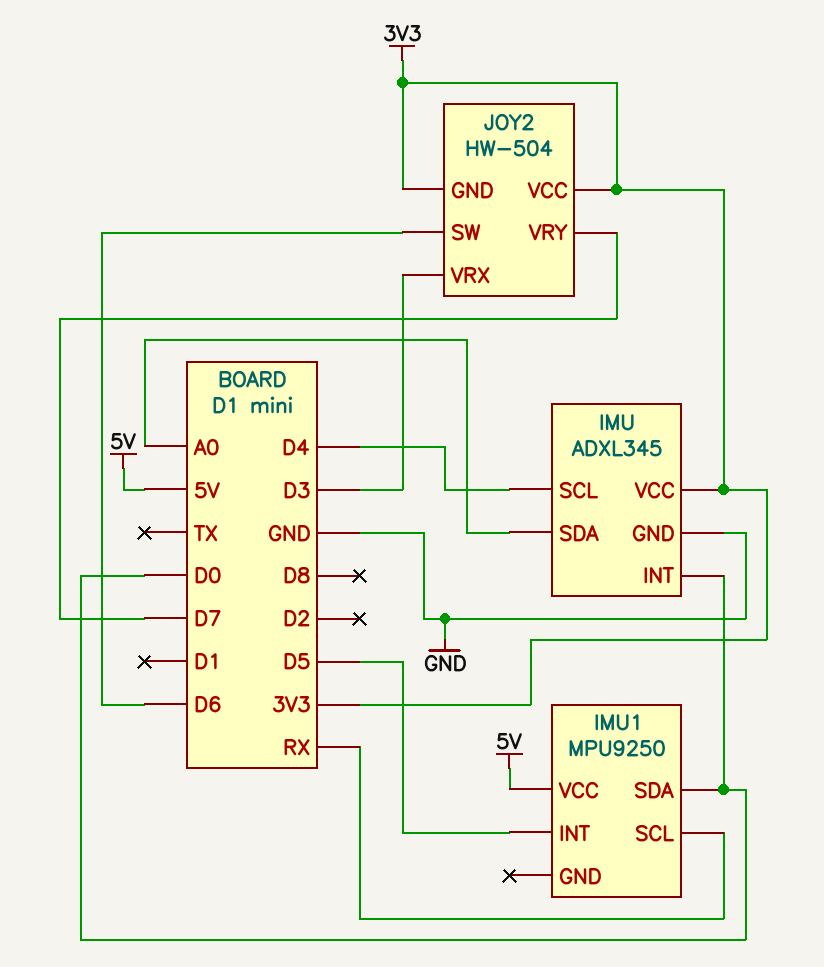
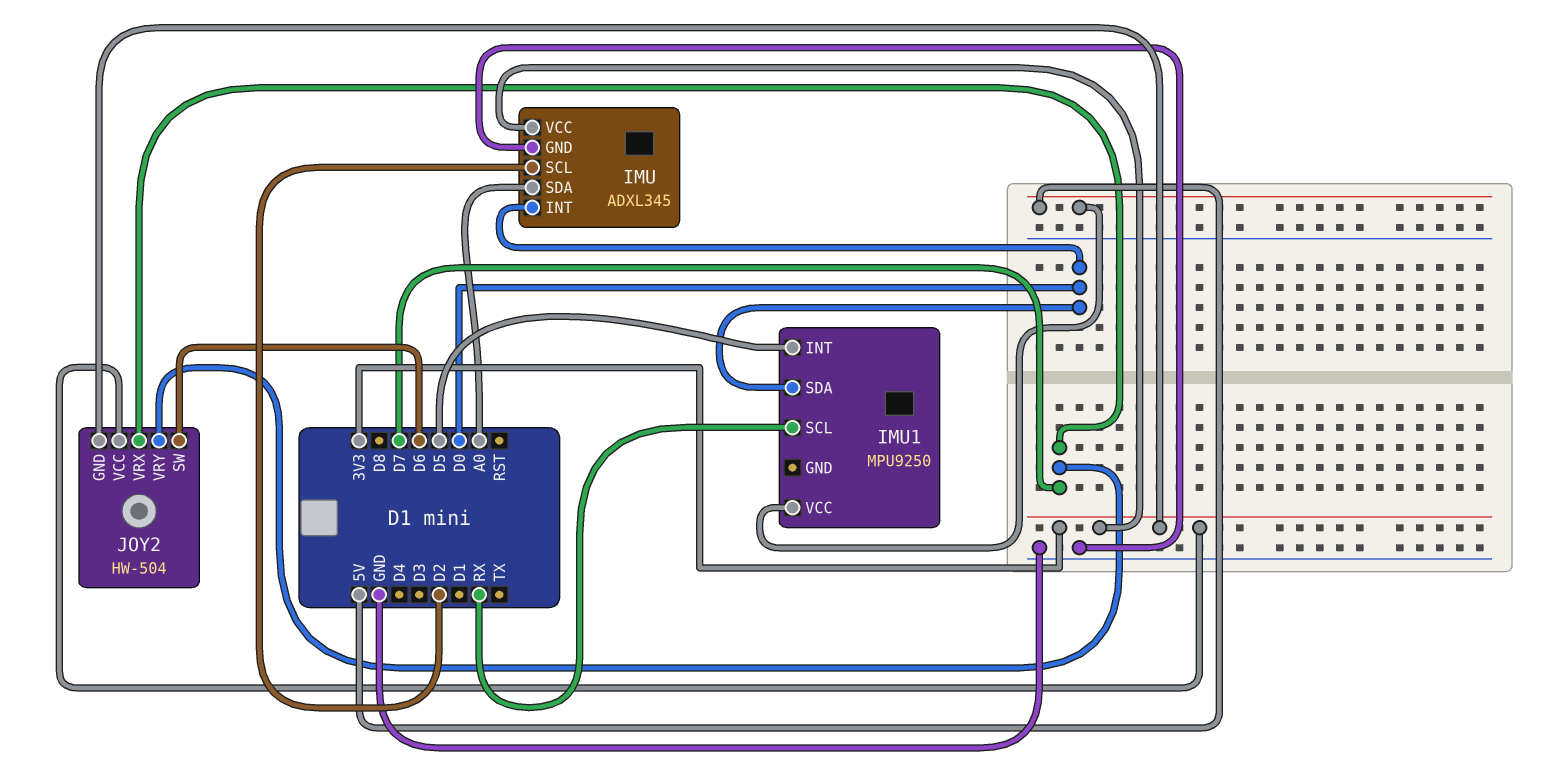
IMU pin SCL: D4 -> D2
JOY2 pin VRX: D3 -> D7

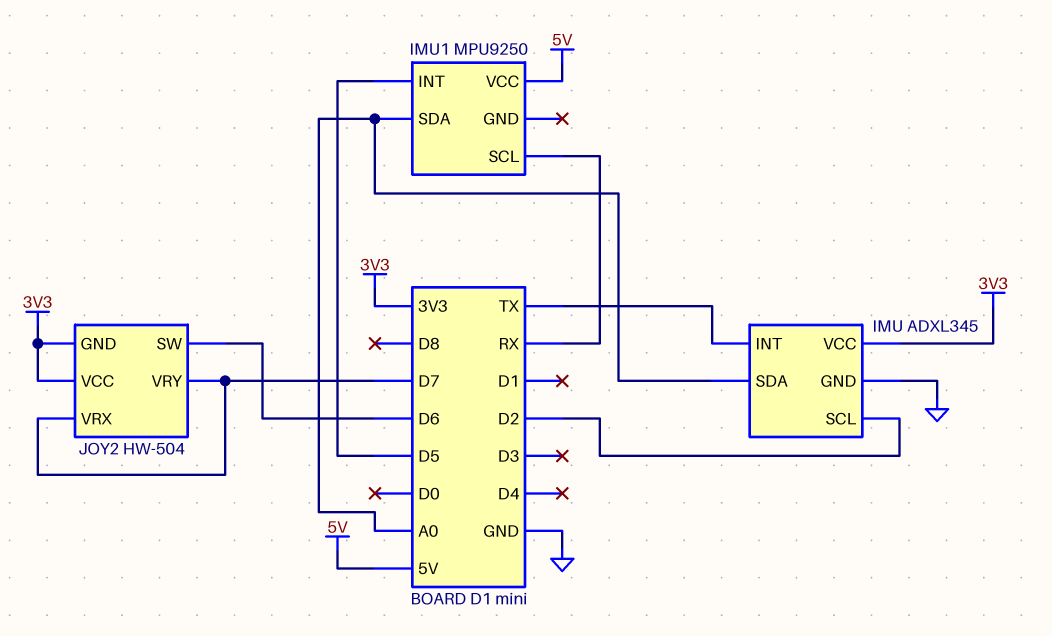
IMU pin INT: D0 -> TX
IMU1 pin SDA: D0 -> A0

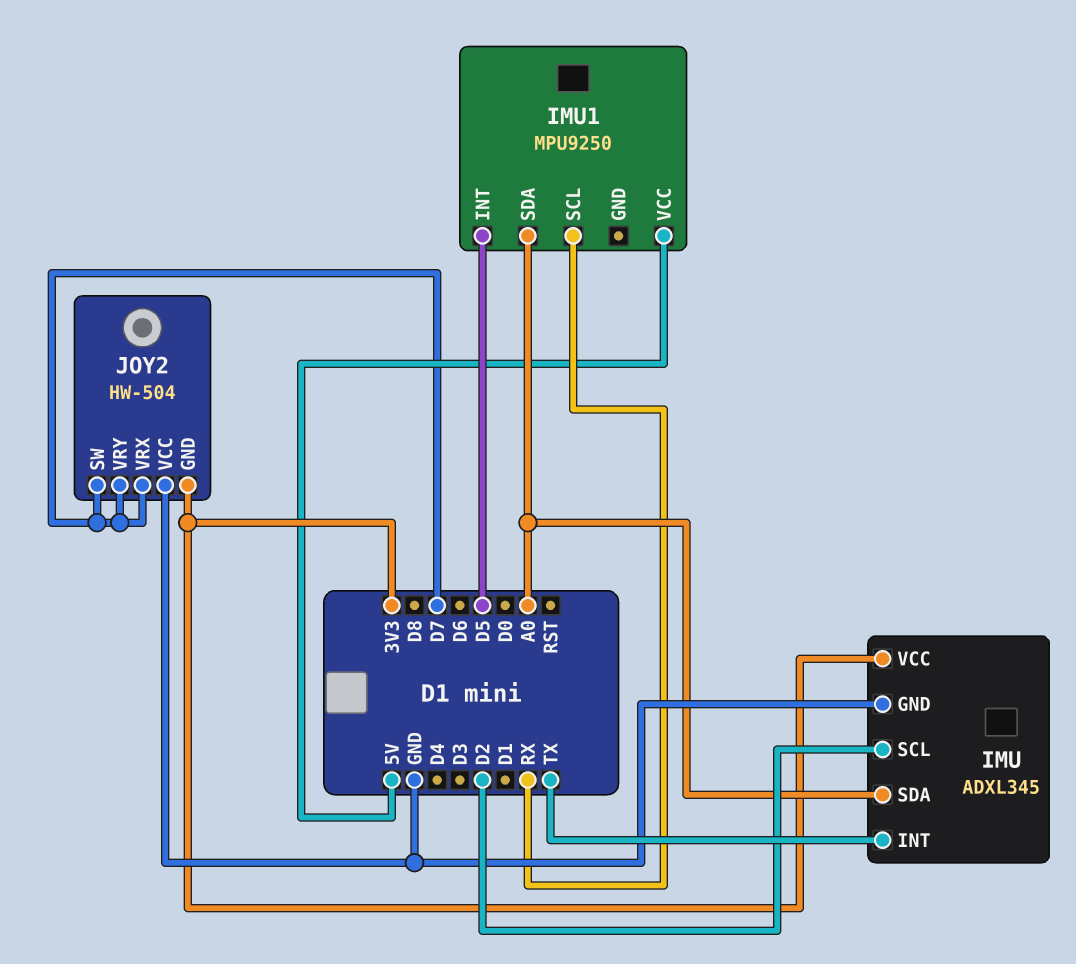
JOY2 pin SW: D6 -> D7
JOY2 pin VCC: 3V3 -> GND

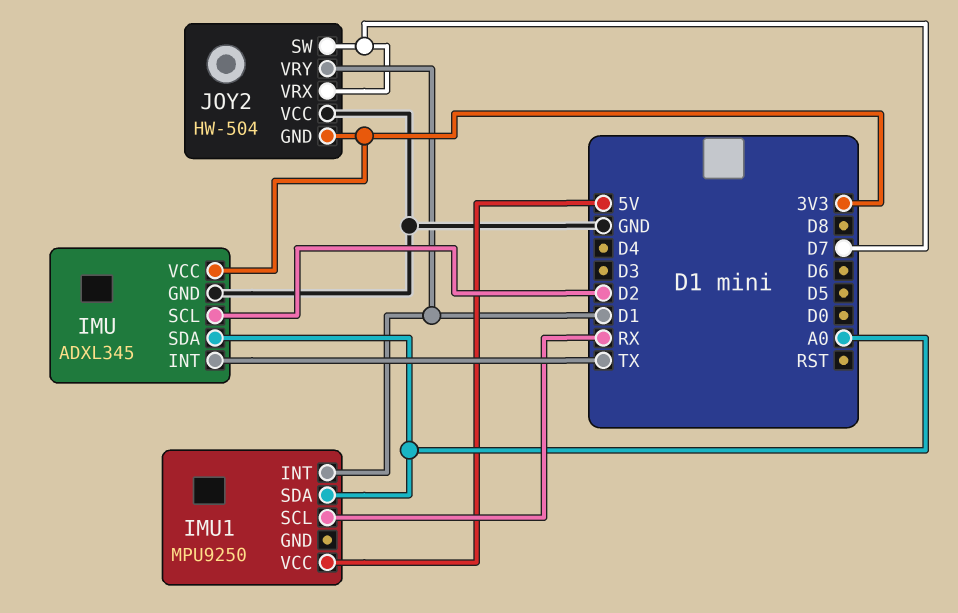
IMU1 pin INT: D5 -> D1
JOY2 pin VRY: D7 -> D1

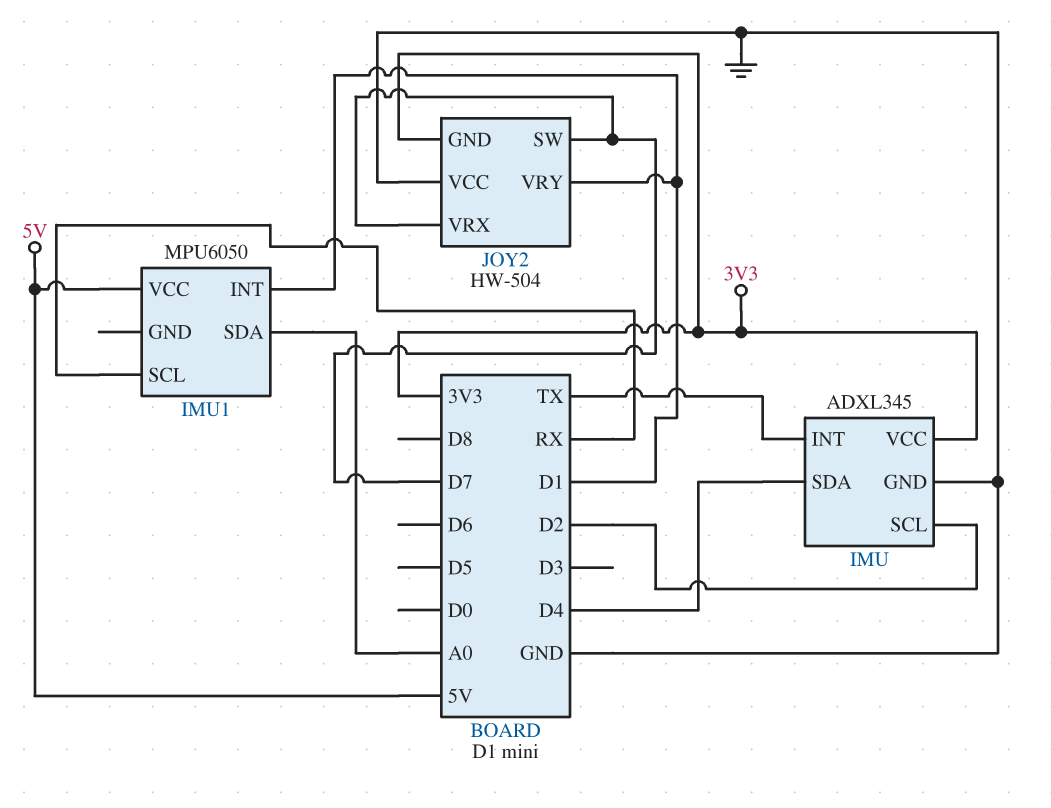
IMU pin SDA: A0 -> D4
IMU1: MPU9250 -> MPU6050

